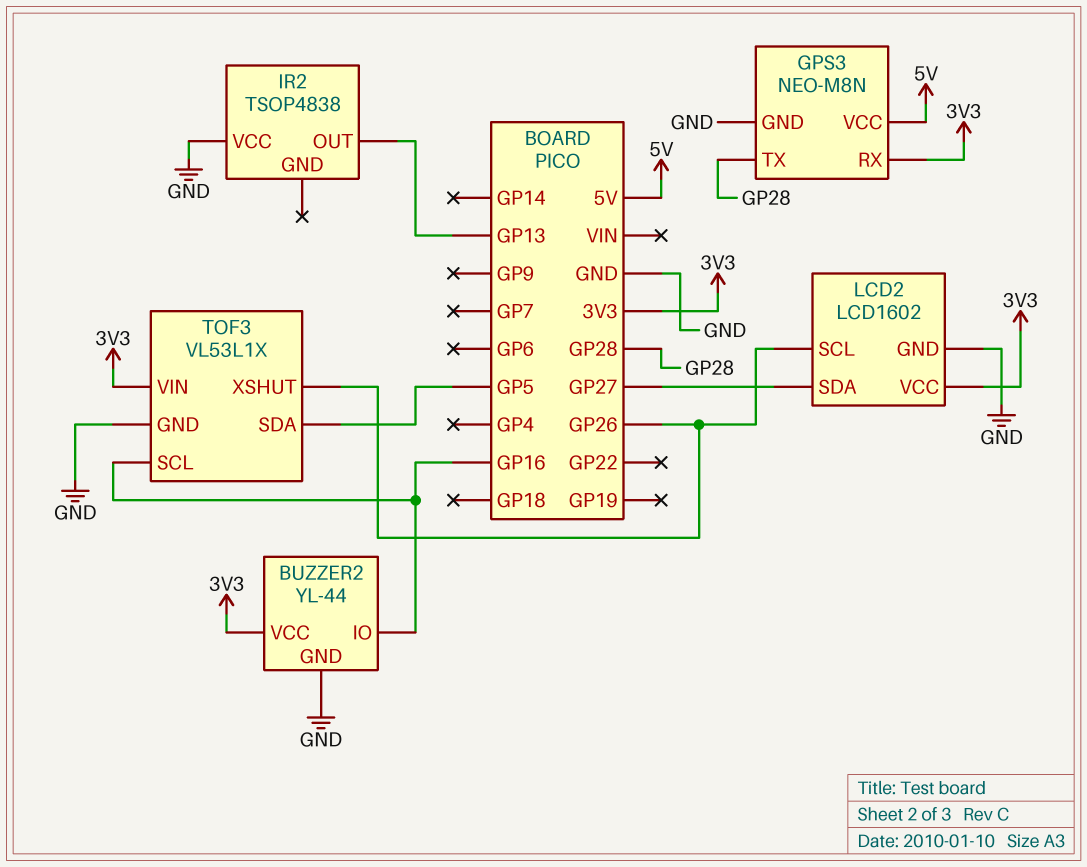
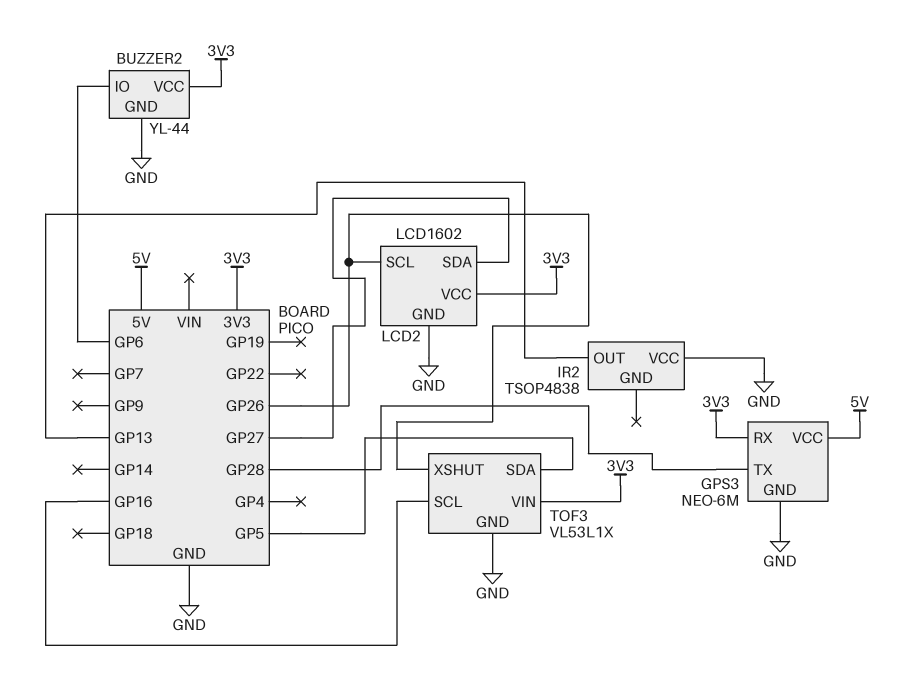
BUZZER2 pin IO: GP16 -> GP6
GPS3: NEO-M8N -> NEO-6M

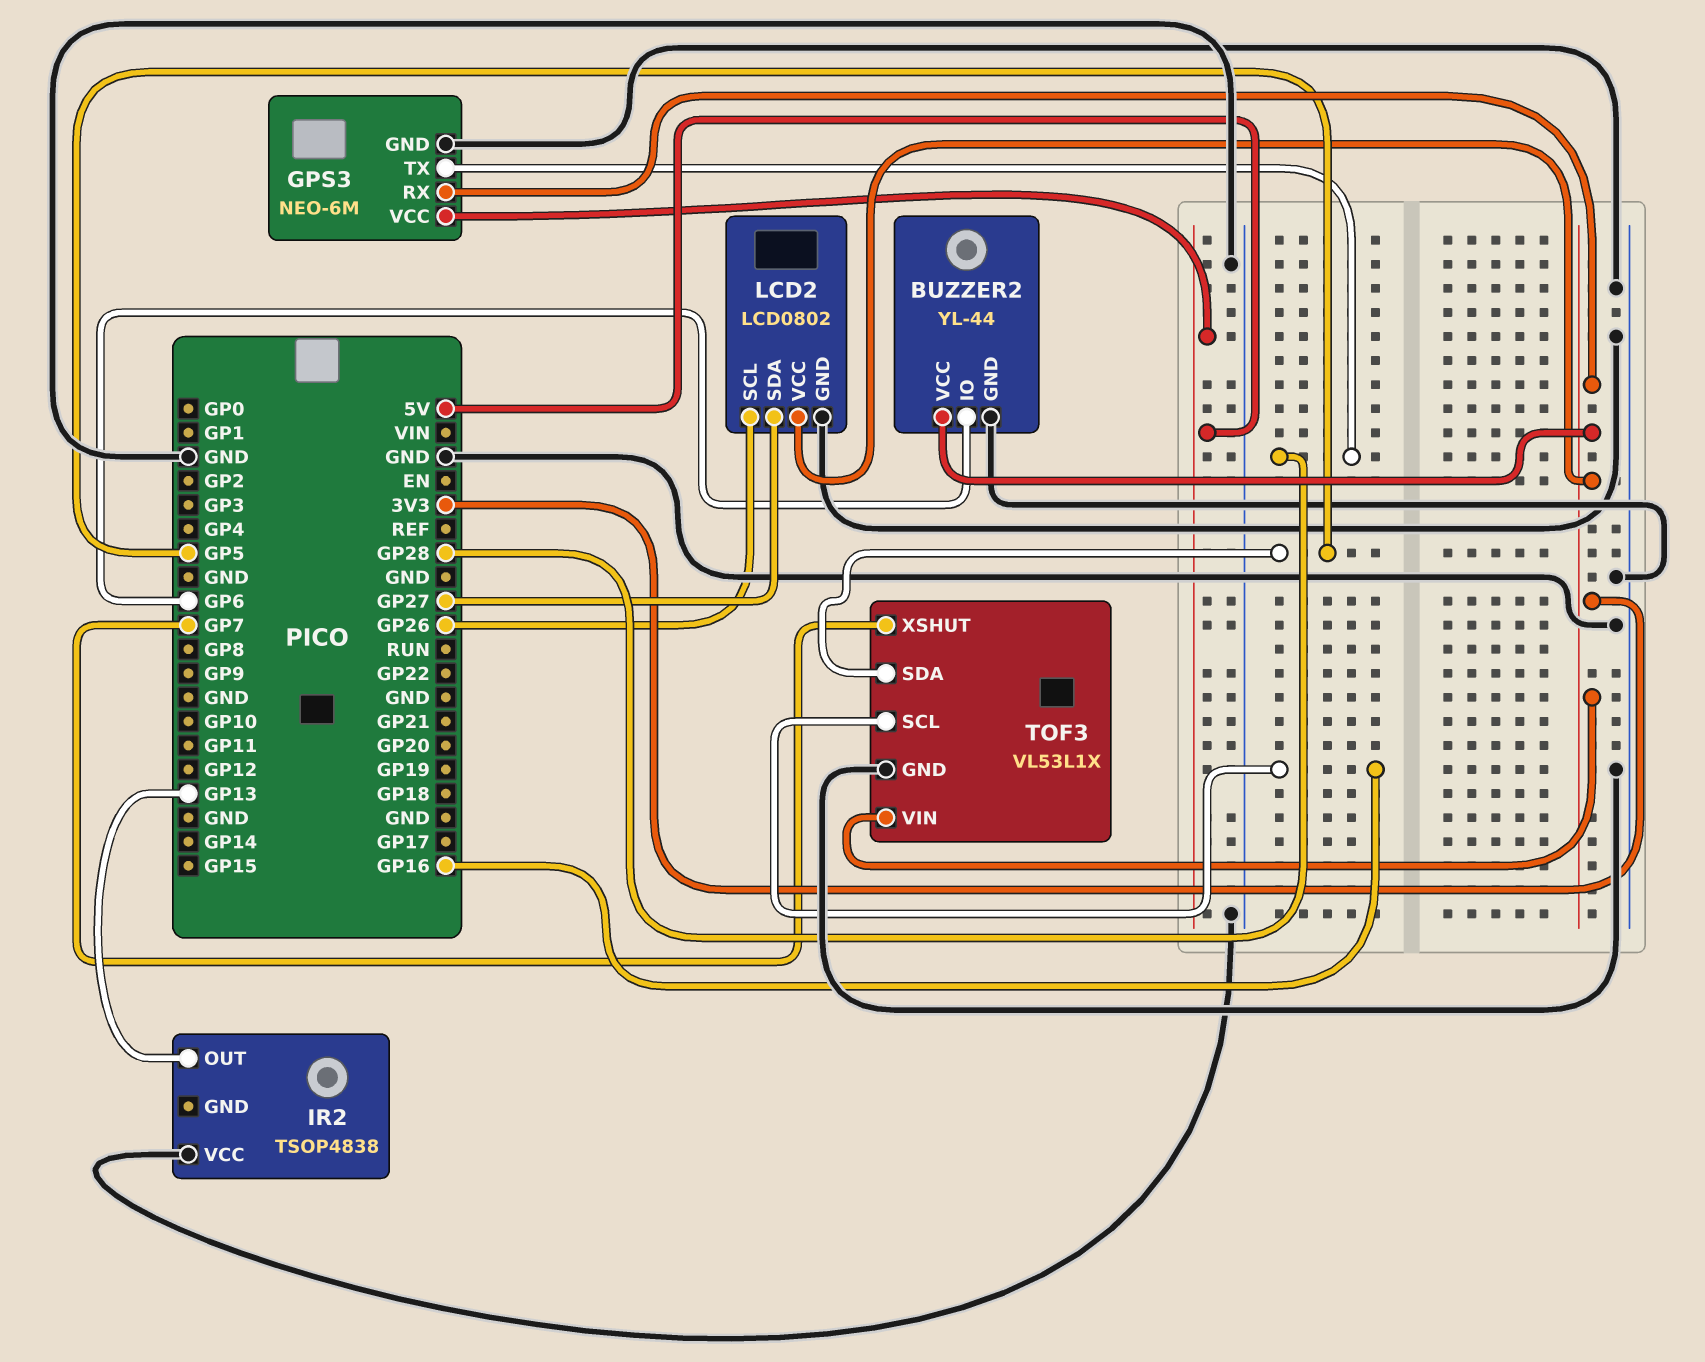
LCD2: LCD1602 -> LCD0802
TOF3 pin XSHUT: GP26 -> GP7

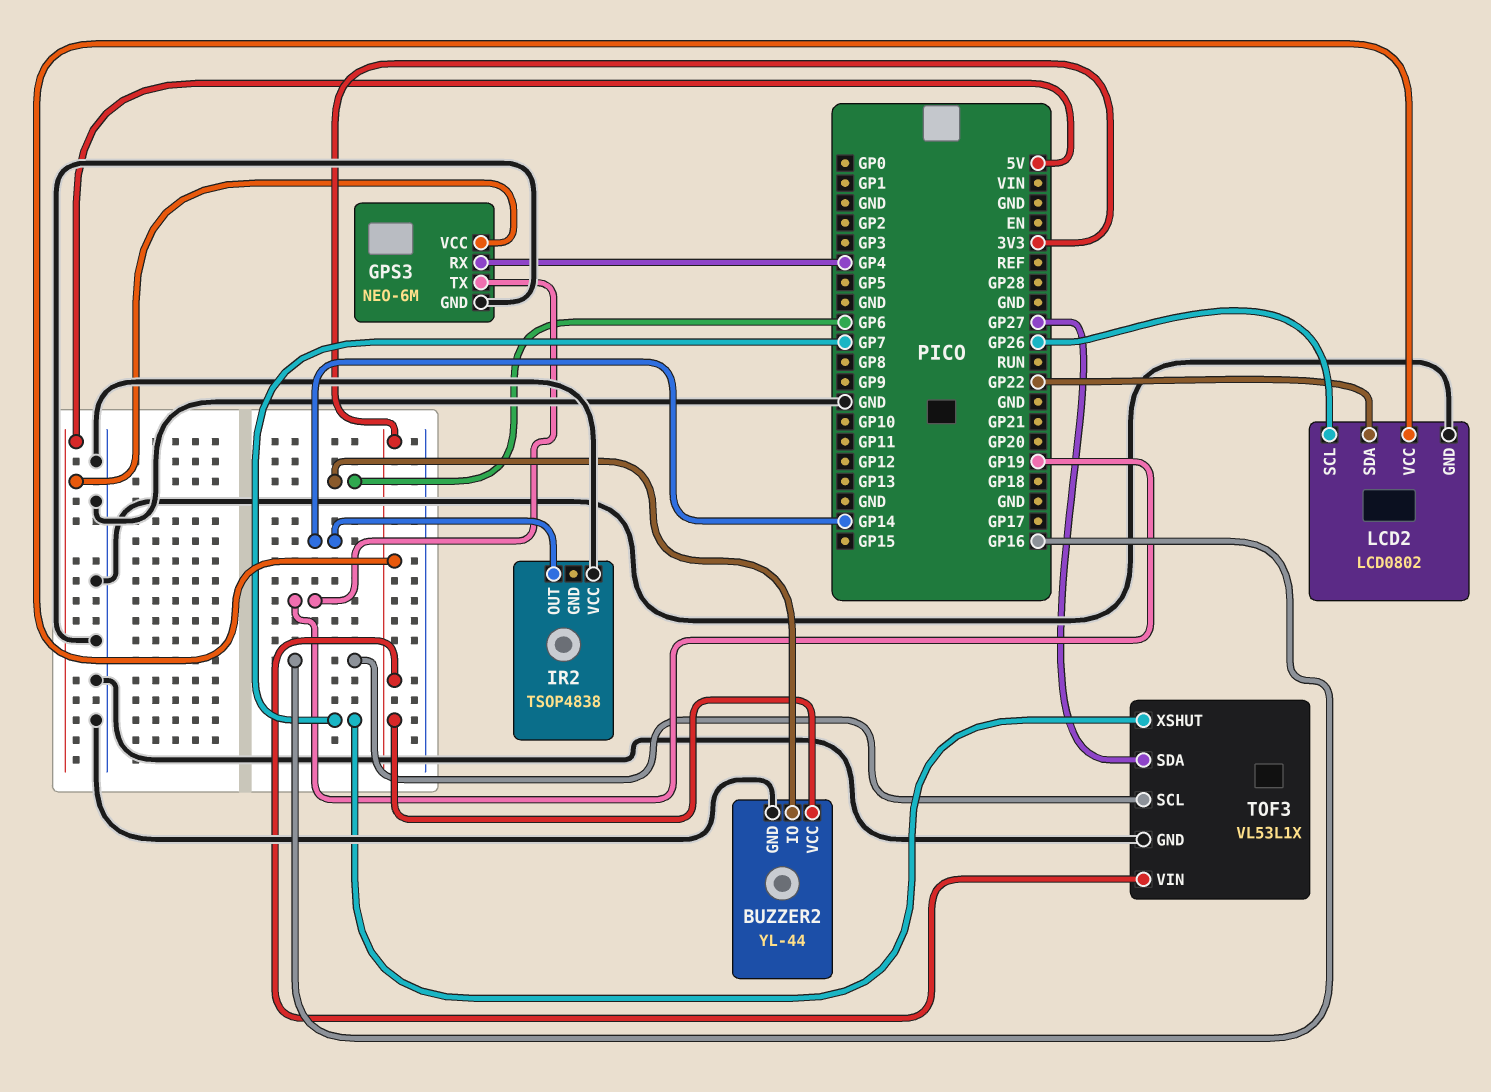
GPS3 pin RX: 3V3 -> GP4
GPS3 pin TX: GP28 -> GP19
IR2 pin OUT: GP13 -> GP14
LCD2 pin SDA: GP27 -> GP22
TOF3 pin SDA: GP5 -> GP27

